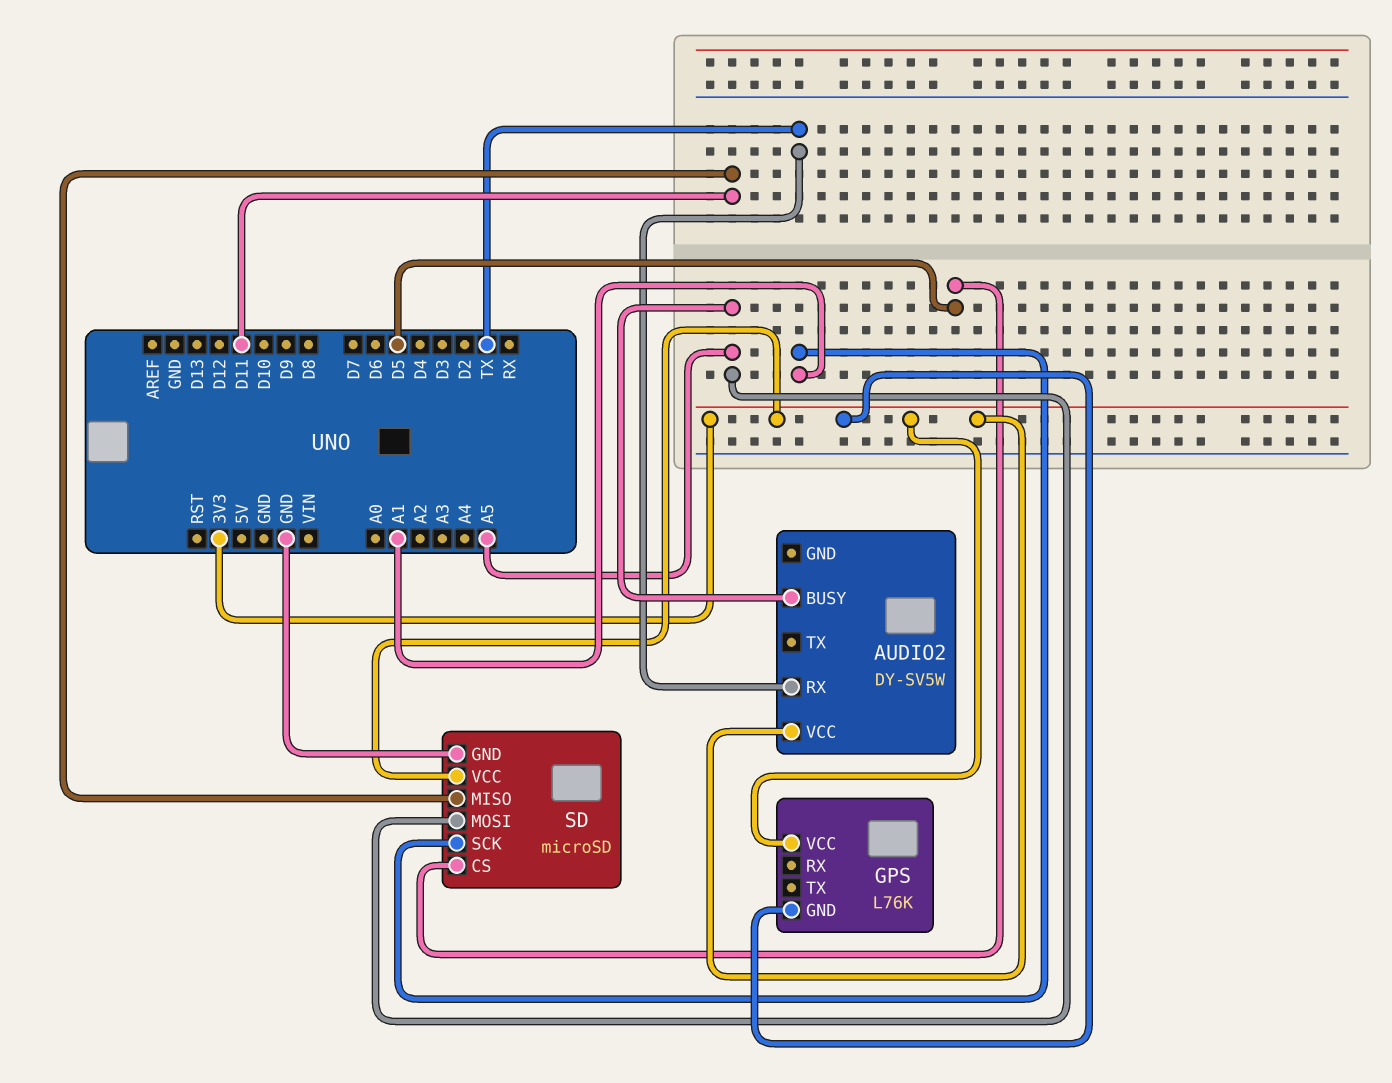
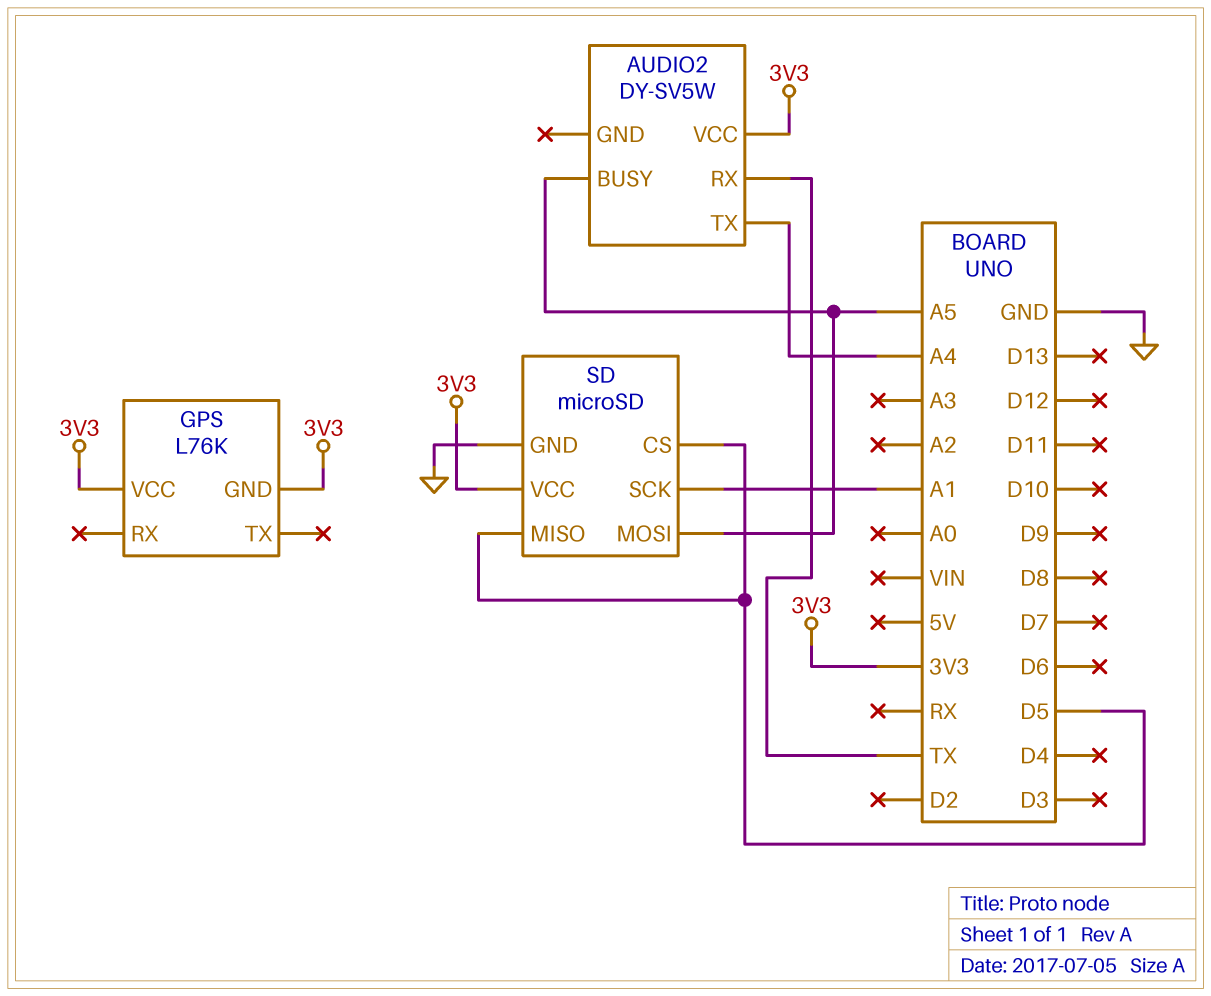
AUDIO2 pin TX: none -> A4
SD pin MISO: D11 -> D5

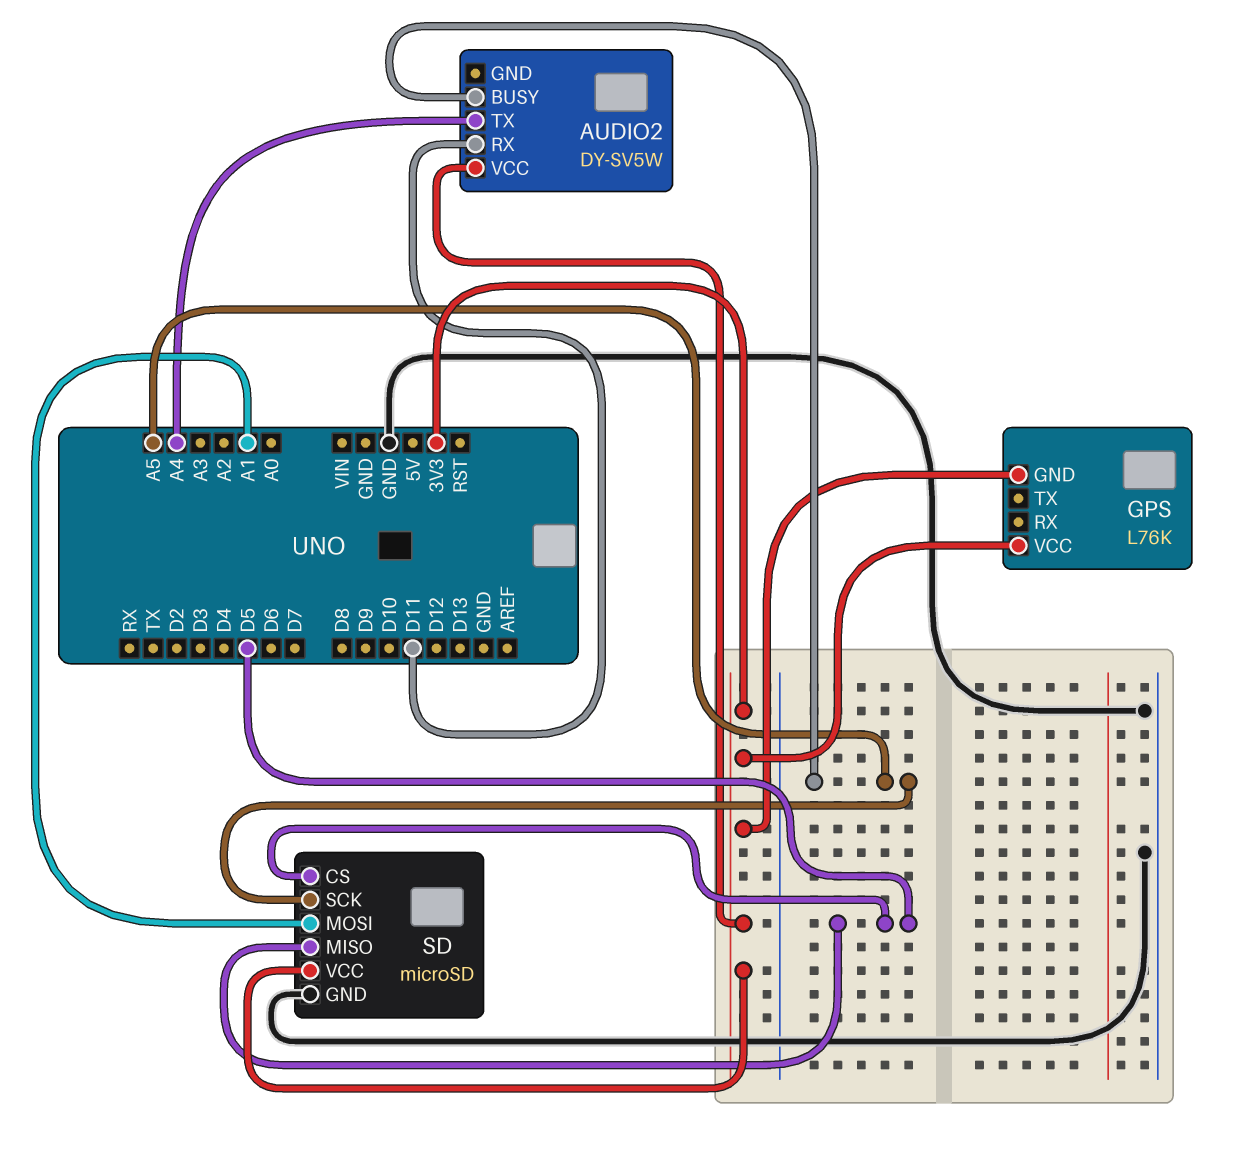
AUDIO2 pin RX: TX -> D11
SD pin MOSI: A5 -> A1
SD pin SCK: A1 -> A5

